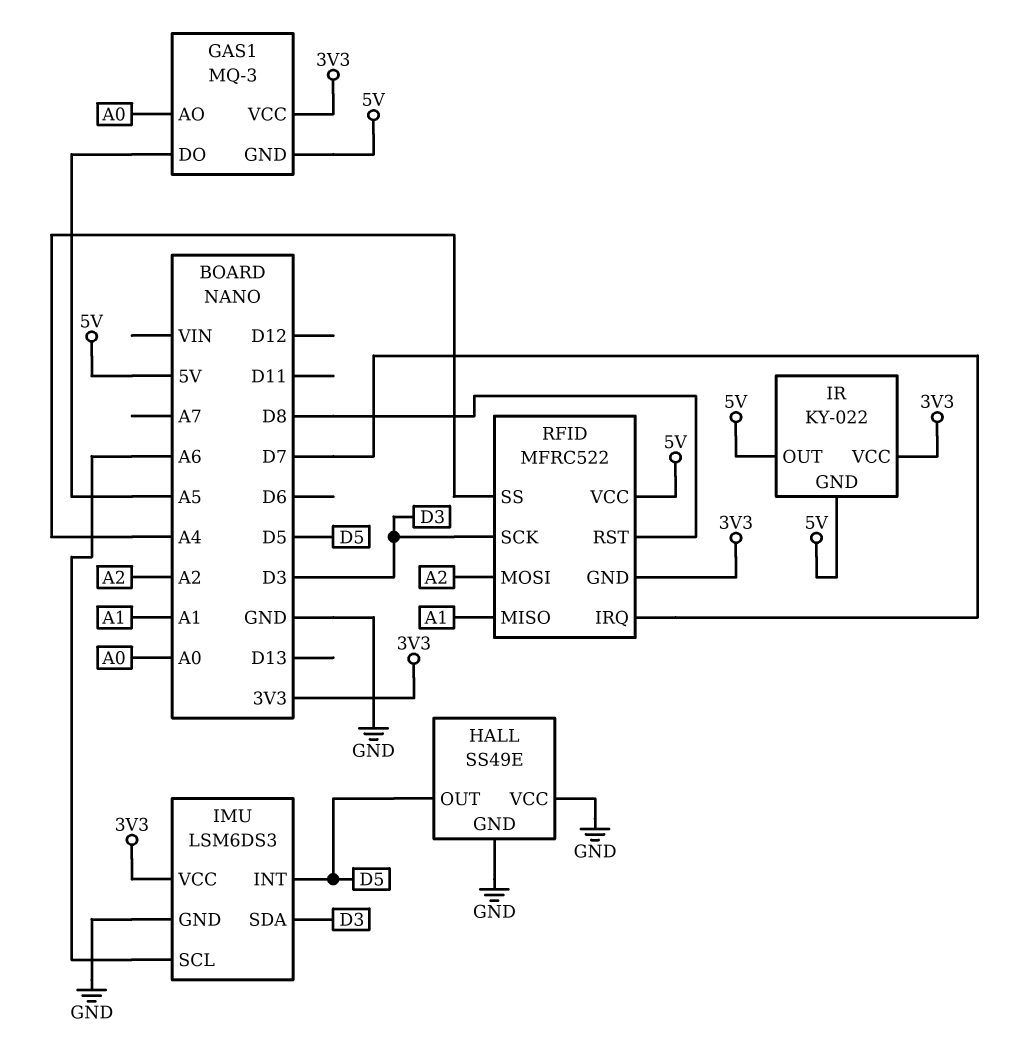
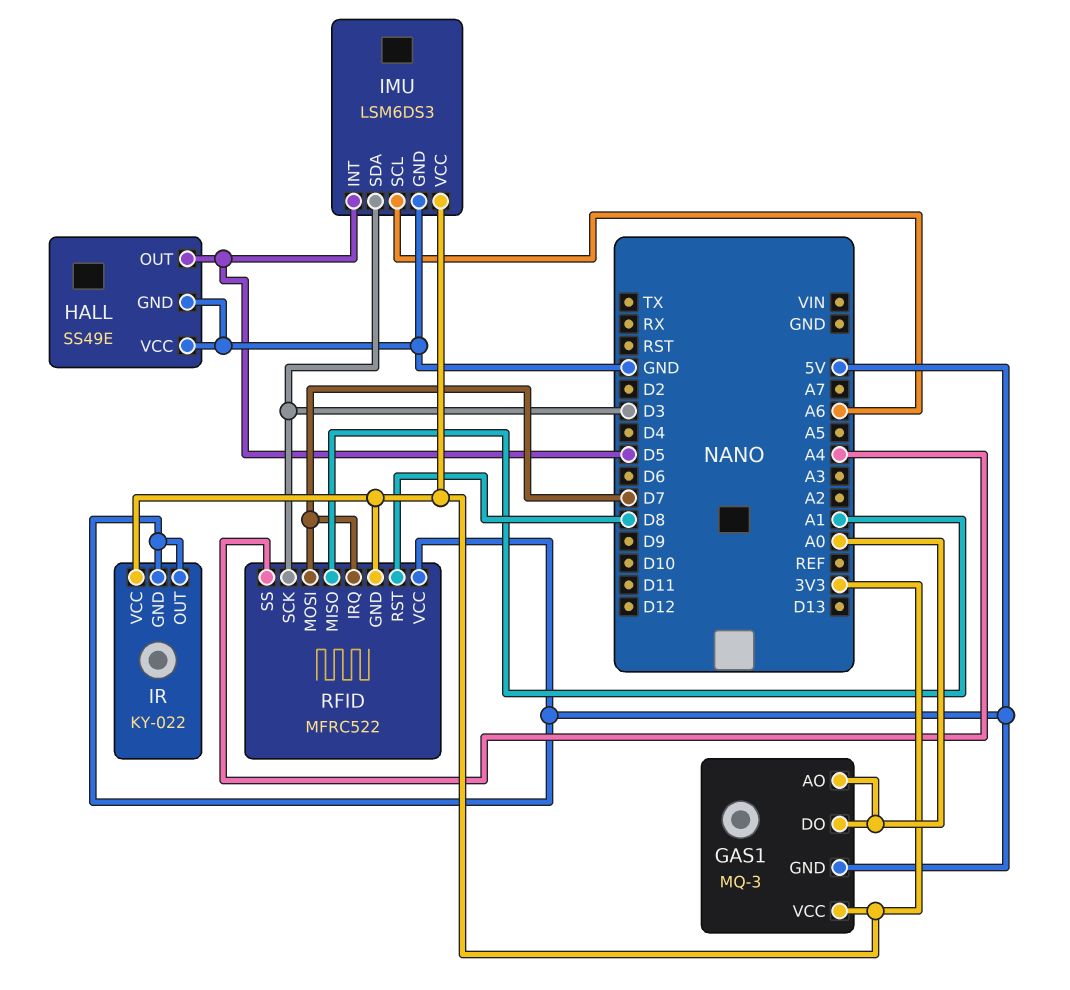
GAS1 pin DO: A5 -> A0
RFID pin MOSI: A2 -> D7

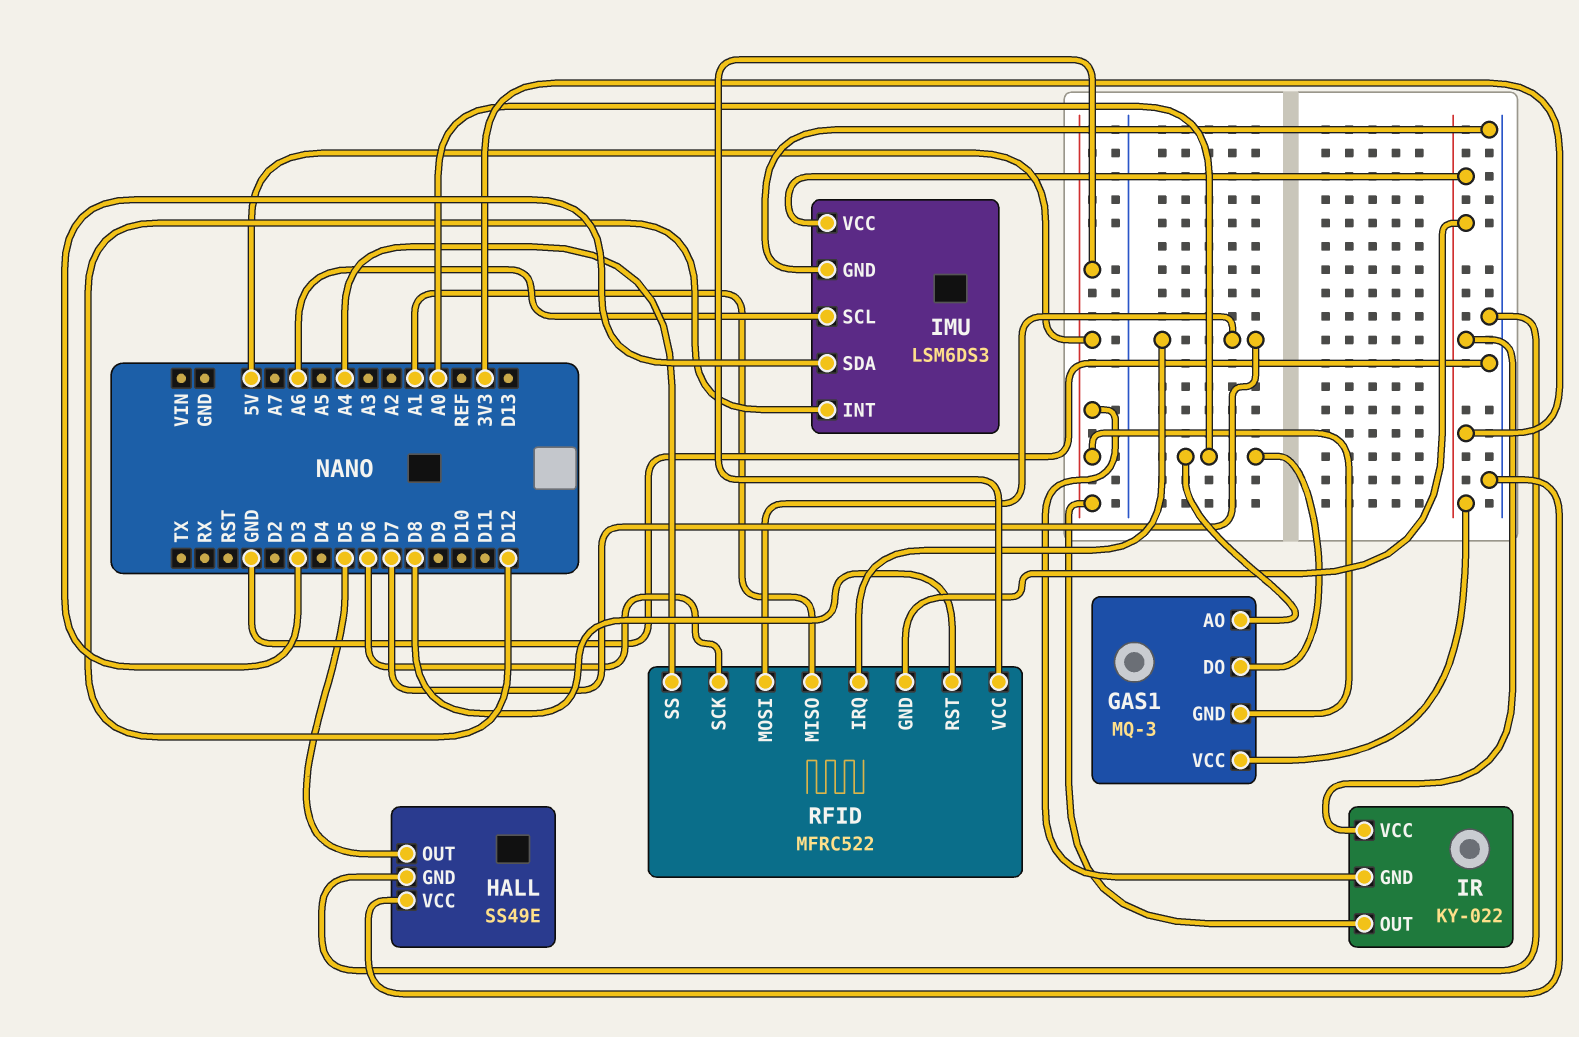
IMU pin INT: D5 -> D12
RFID pin SCK: D3 -> D6

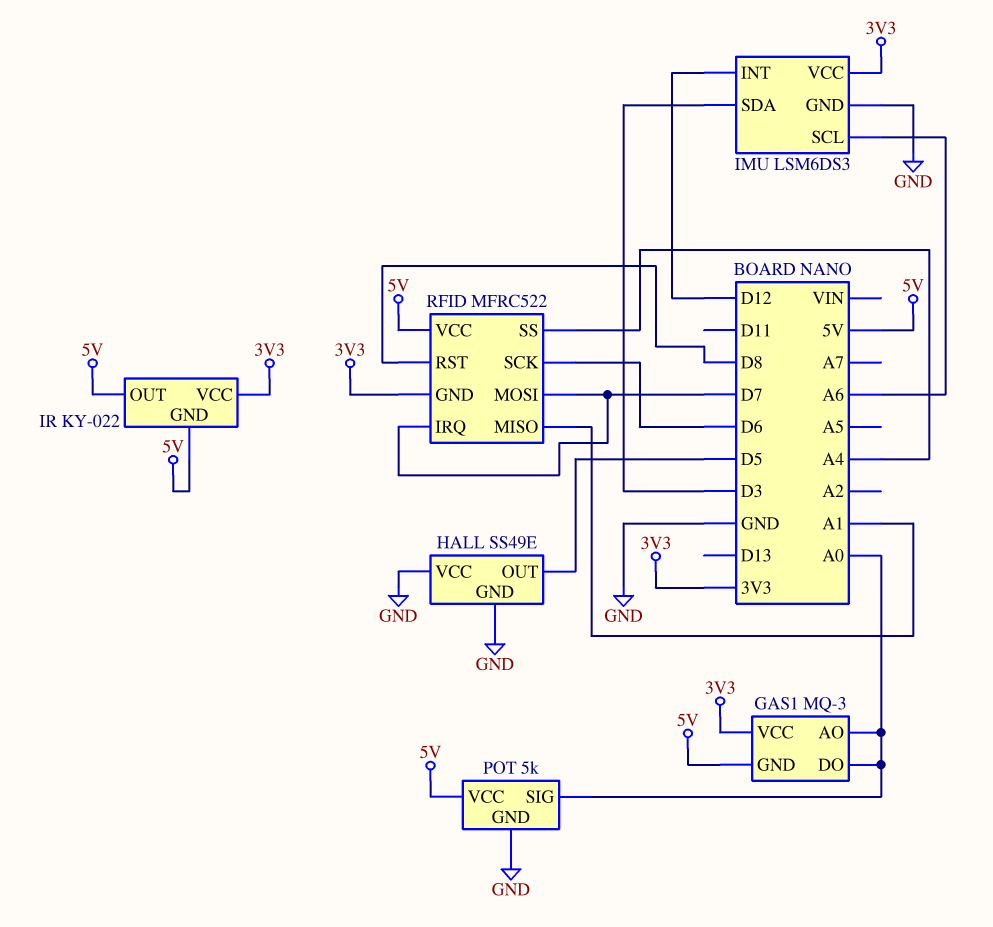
POT: none -> 5k
POT pin GND: none -> GND
POT pin SIG: none -> A0
POT pin VCC: none -> 5V

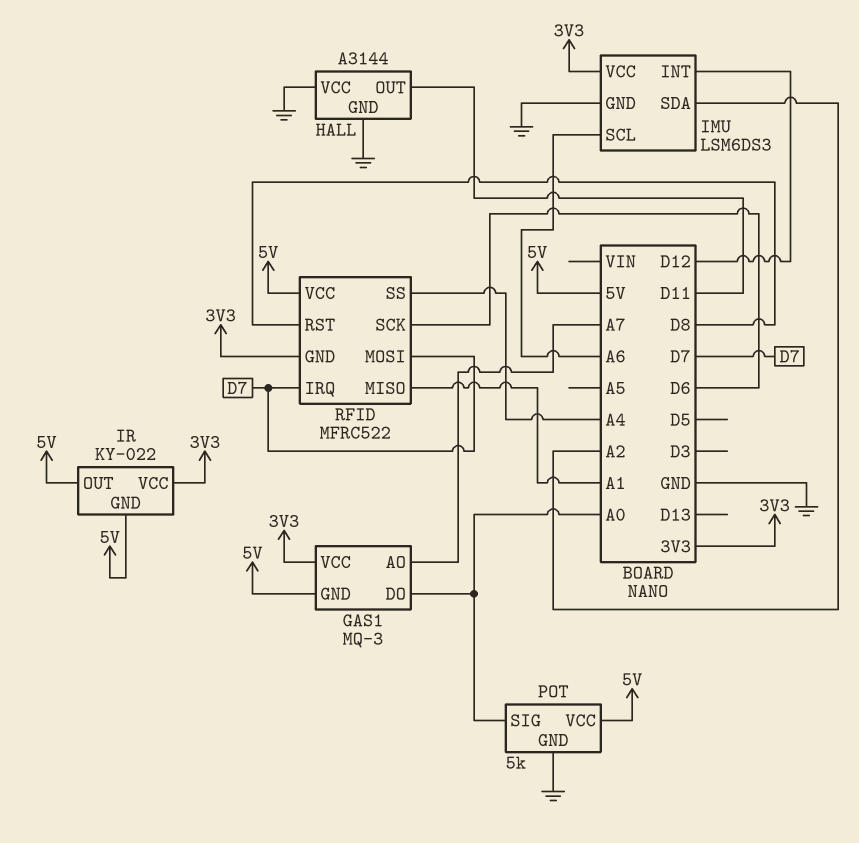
GAS1 pin AO: A0 -> A7
HALL: SS49E -> A3144
HALL pin OUT: D5 -> D11
IMU pin SDA: D3 -> A2

